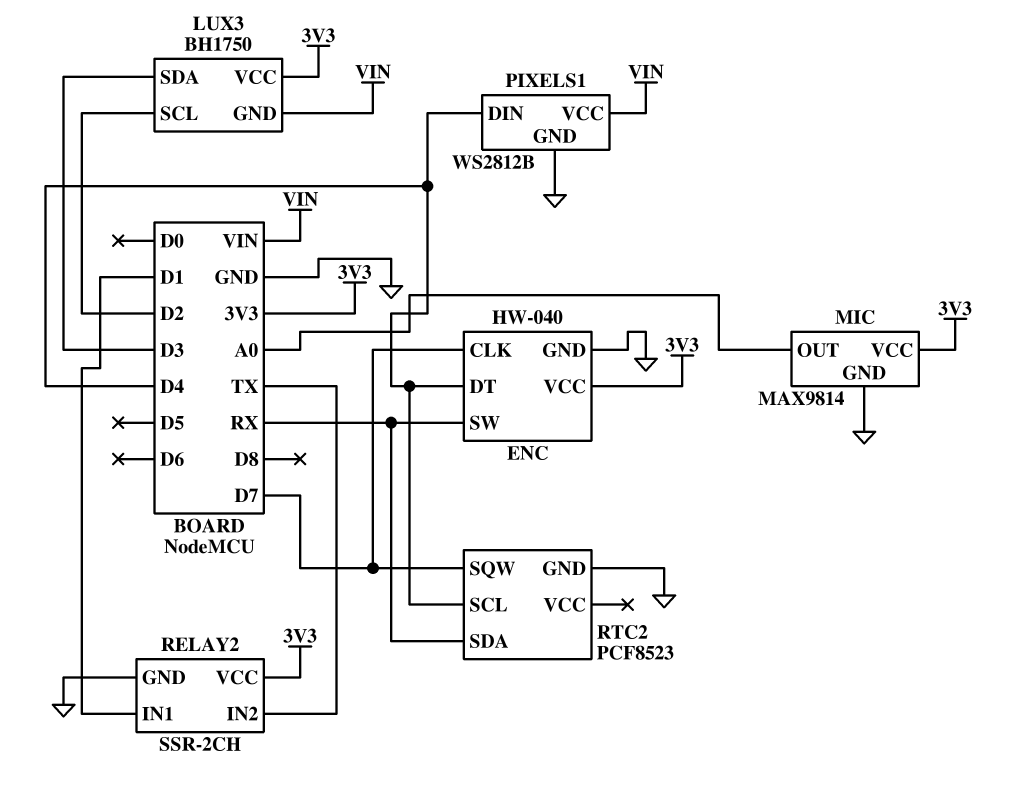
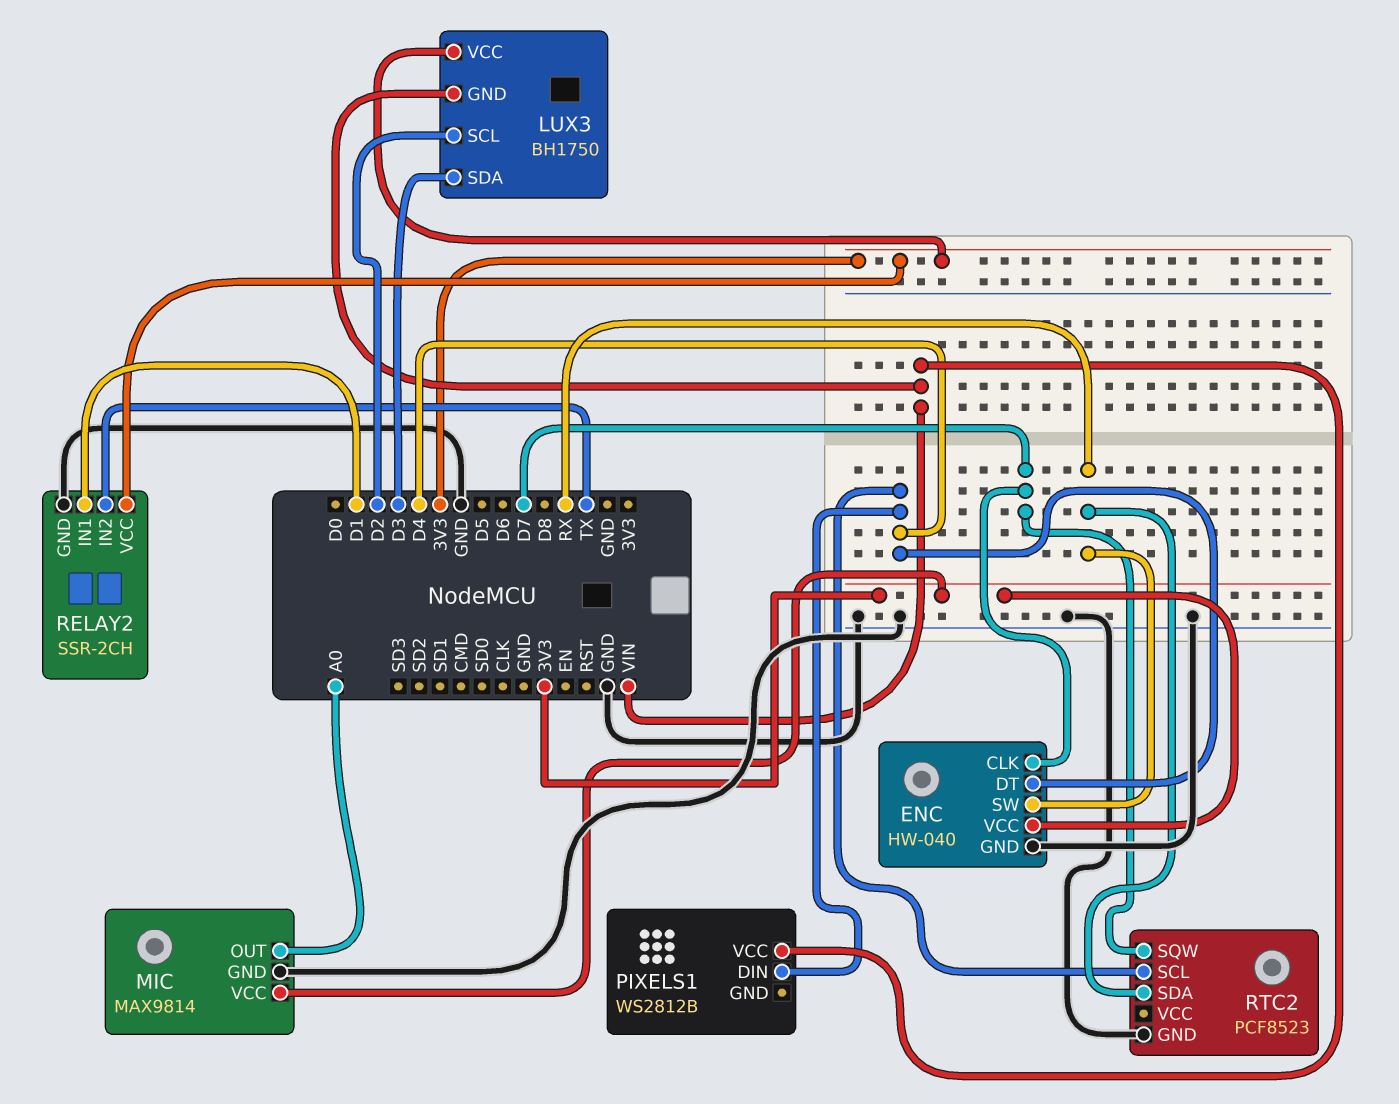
PIXELS1 pin GND: GND -> none

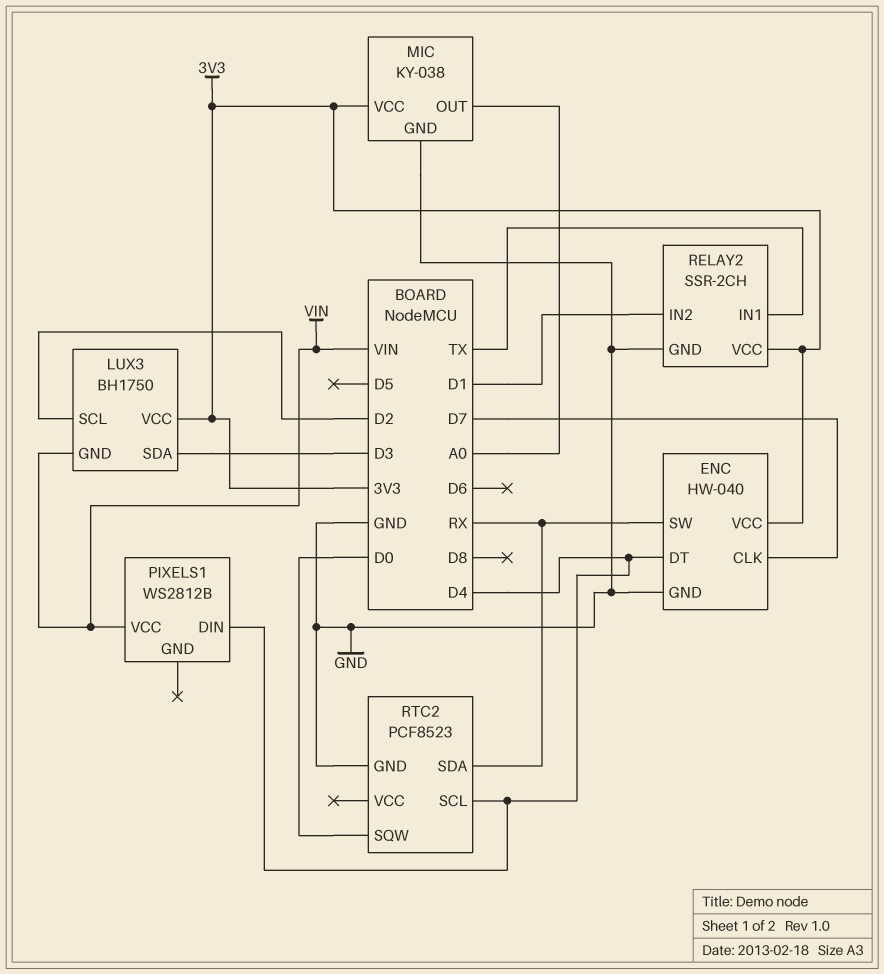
MIC: MAX9814 -> KY-038
RELAY2 pin IN1: D1 -> TX
RELAY2 pin IN2: TX -> D1
RTC2 pin SQW: D7 -> D0

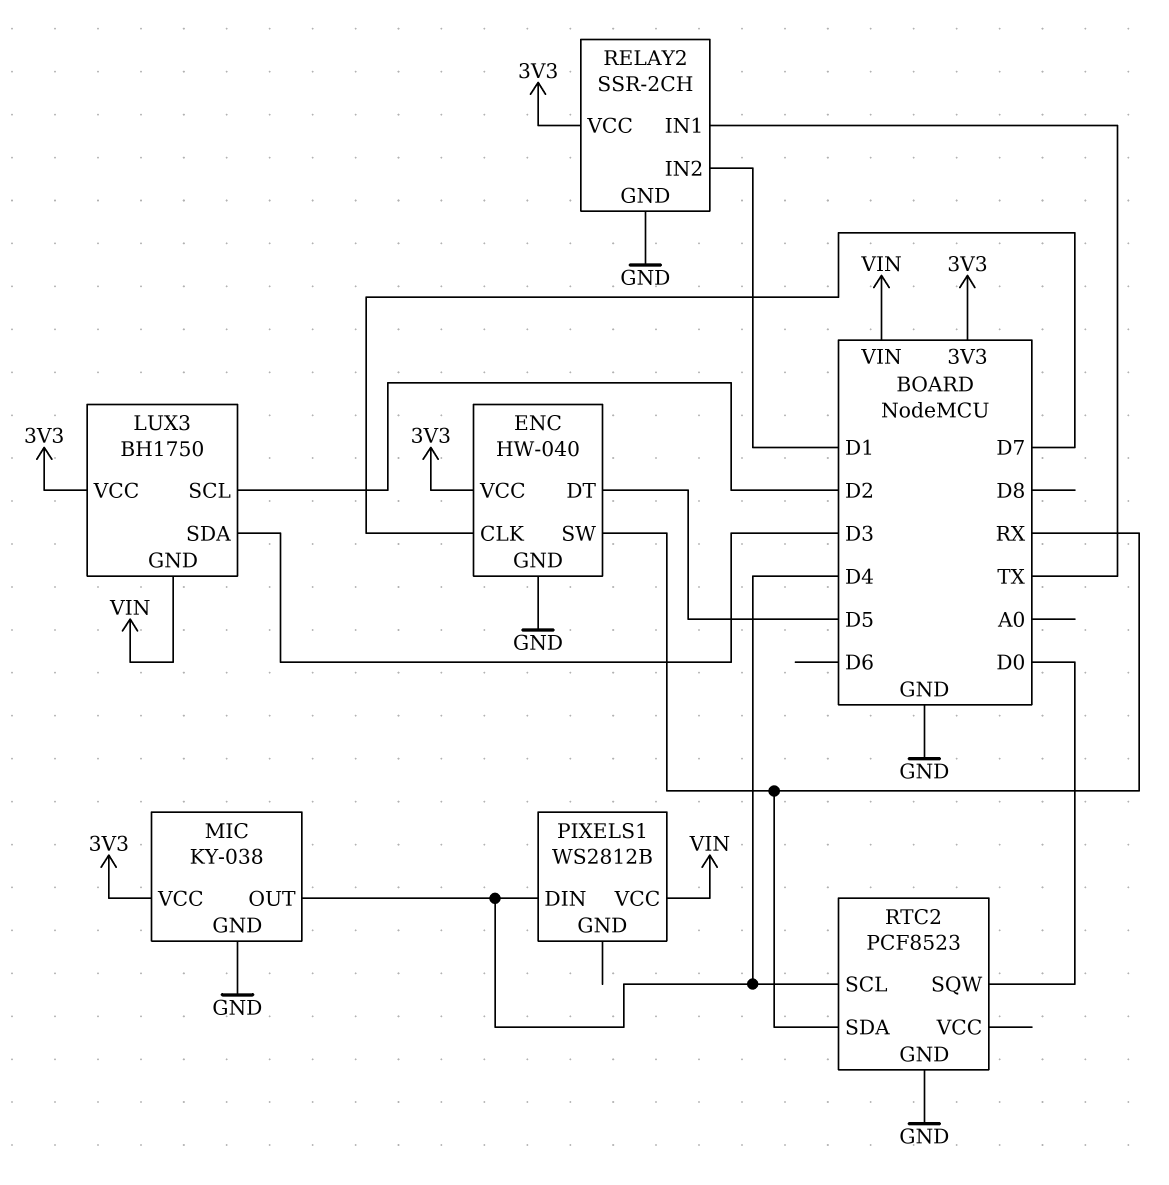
ENC pin DT: D4 -> D5
MIC pin OUT: A0 -> D4

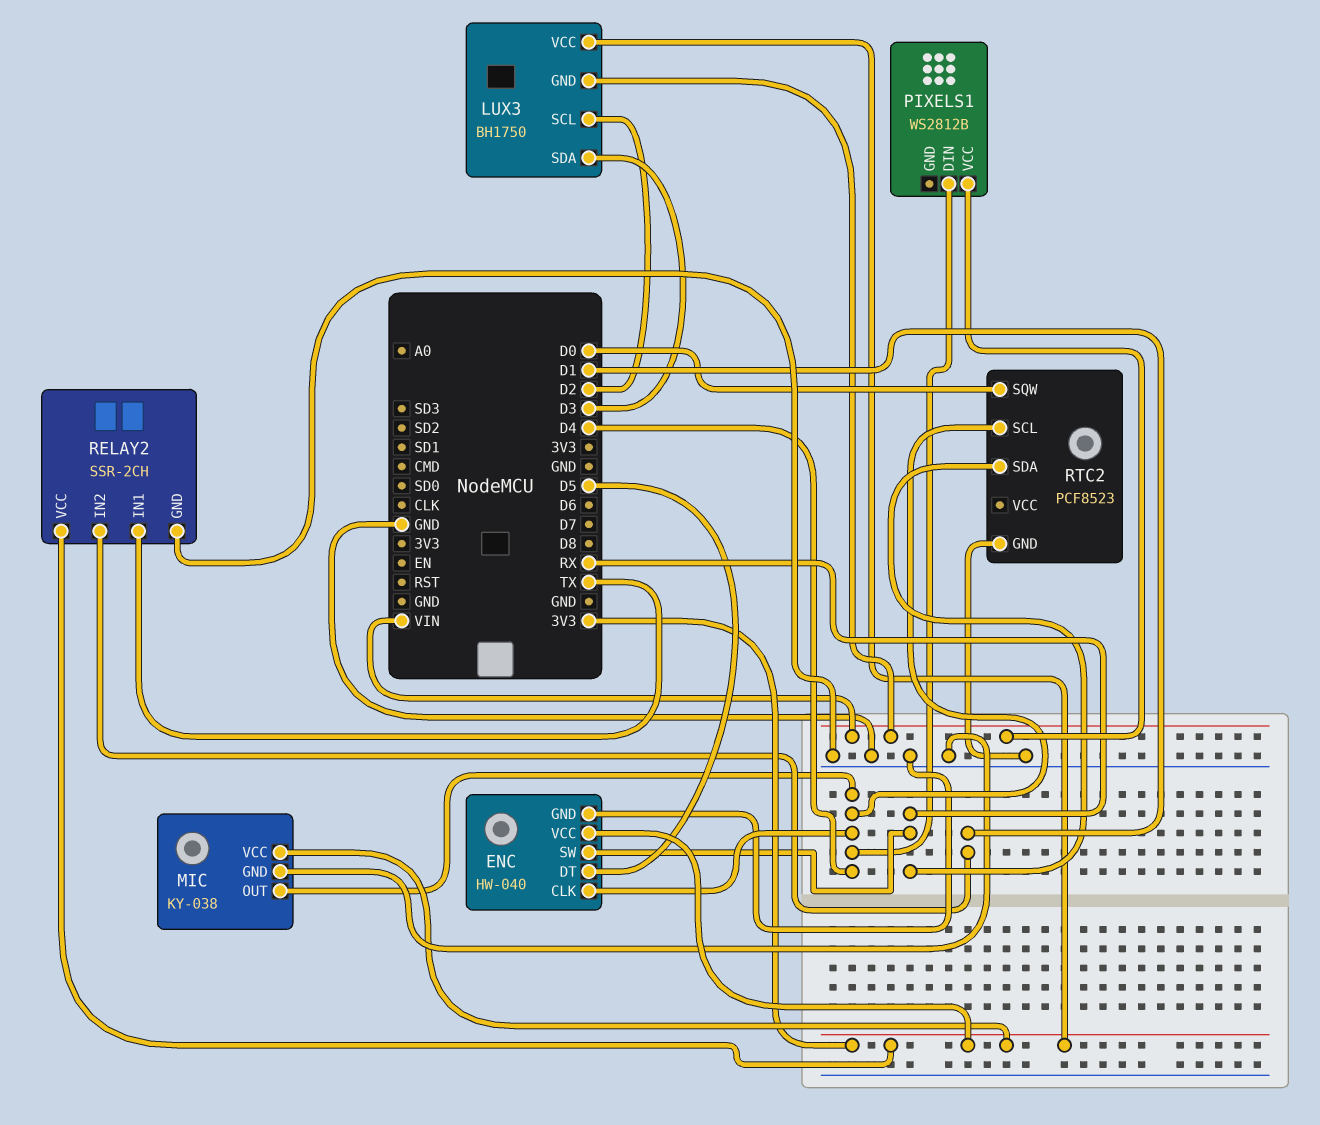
ENC pin CLK: D7 -> D4

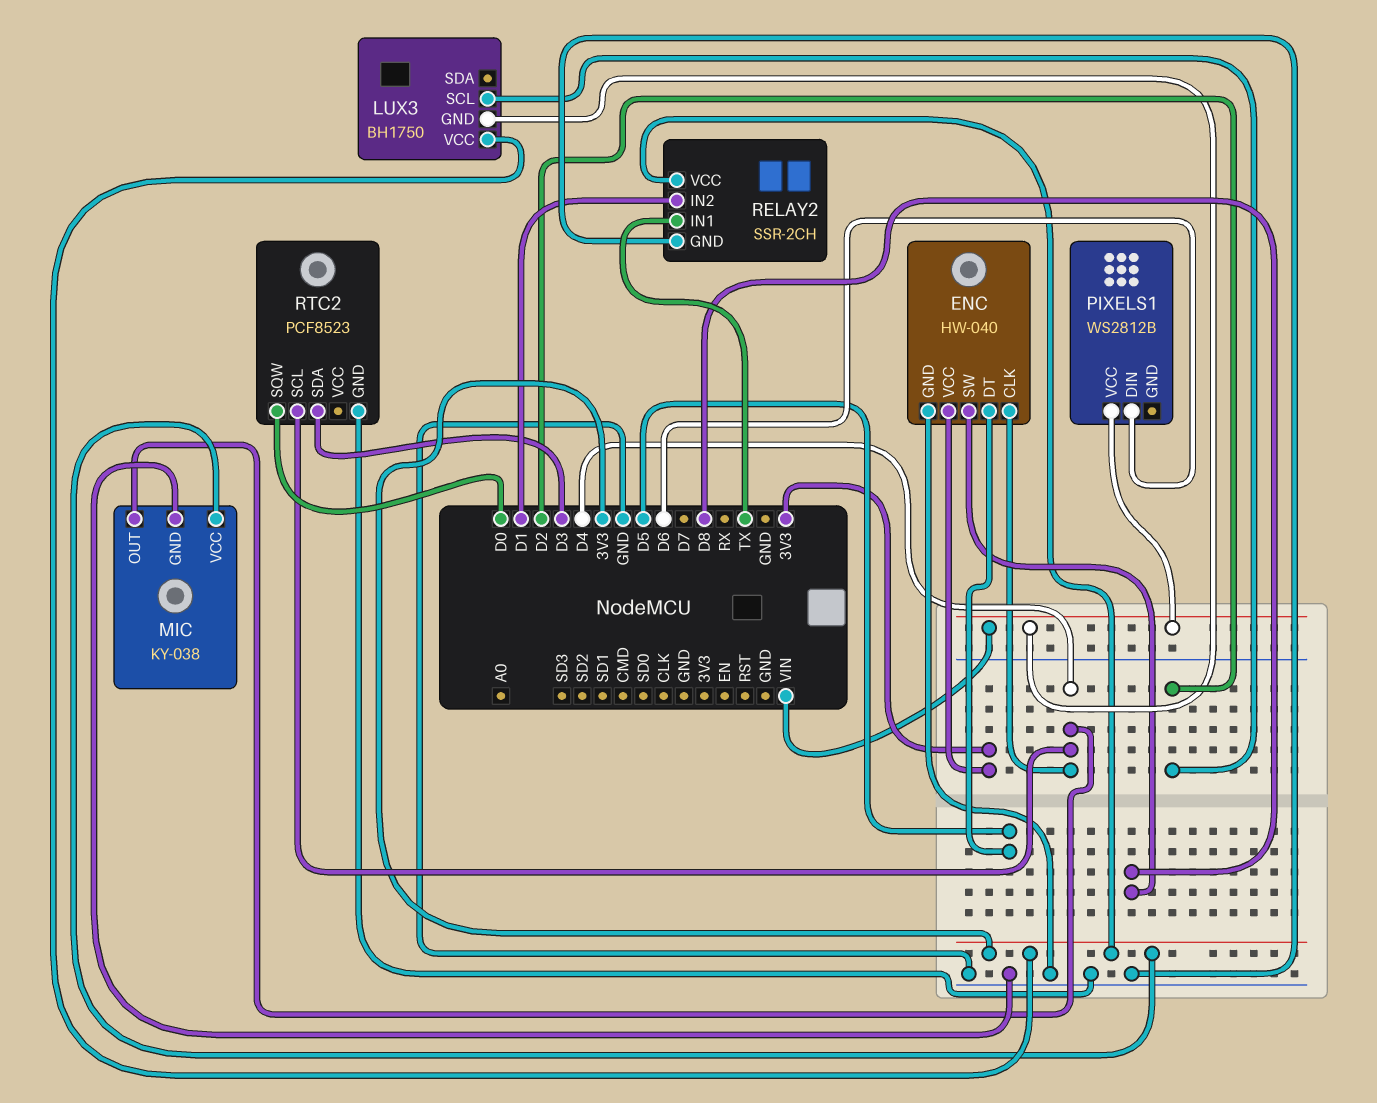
ENC pin SW: RX -> D8
LUX3 pin SDA: D3 -> none
PIXELS1 pin DIN: D4 -> D6
RTC2 pin SDA: RX -> D3

